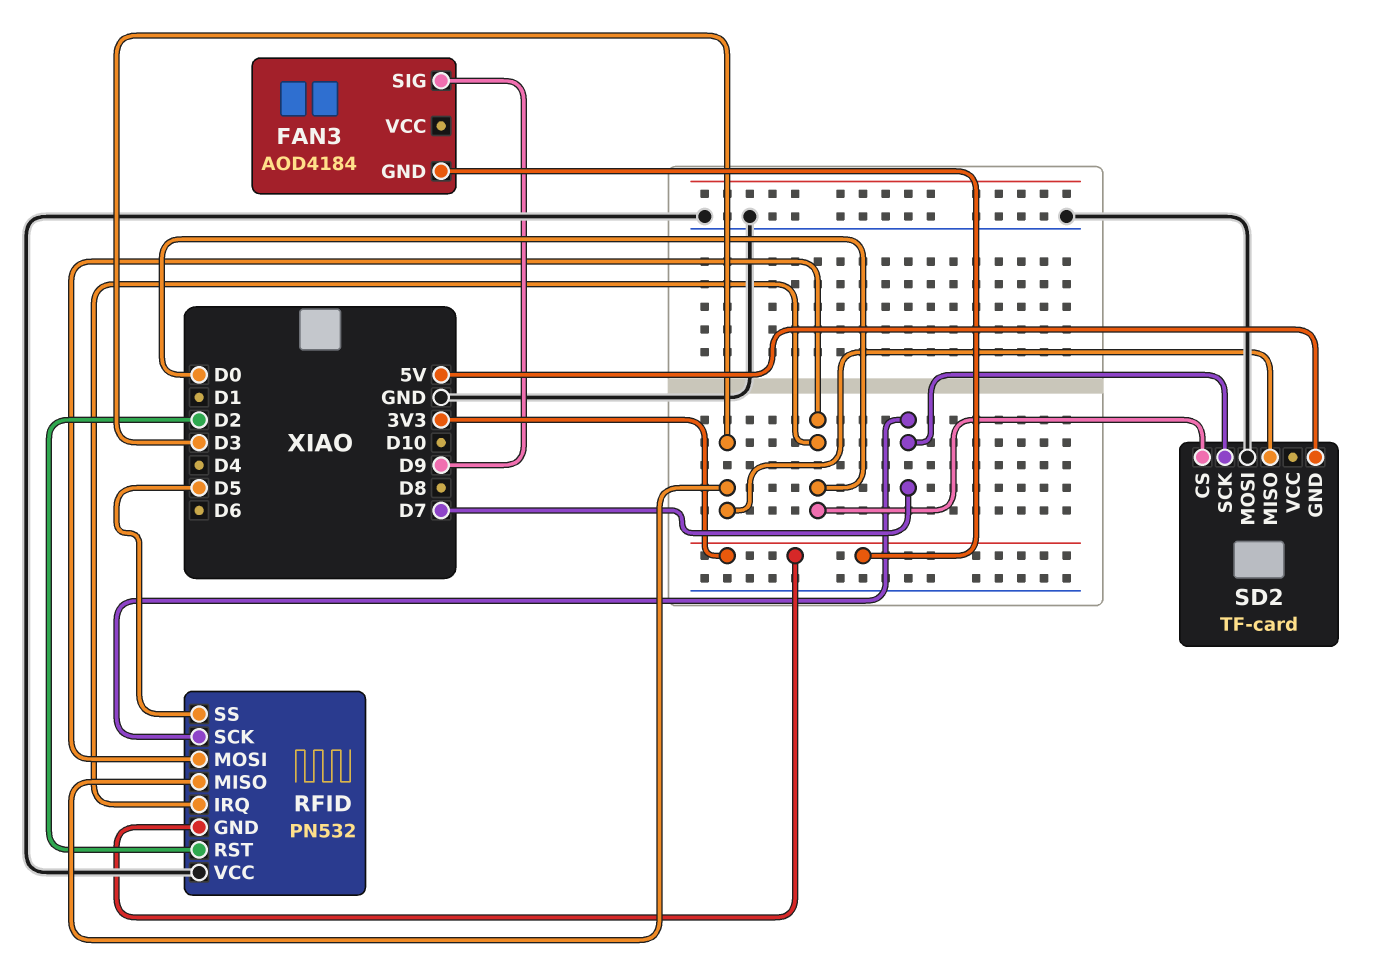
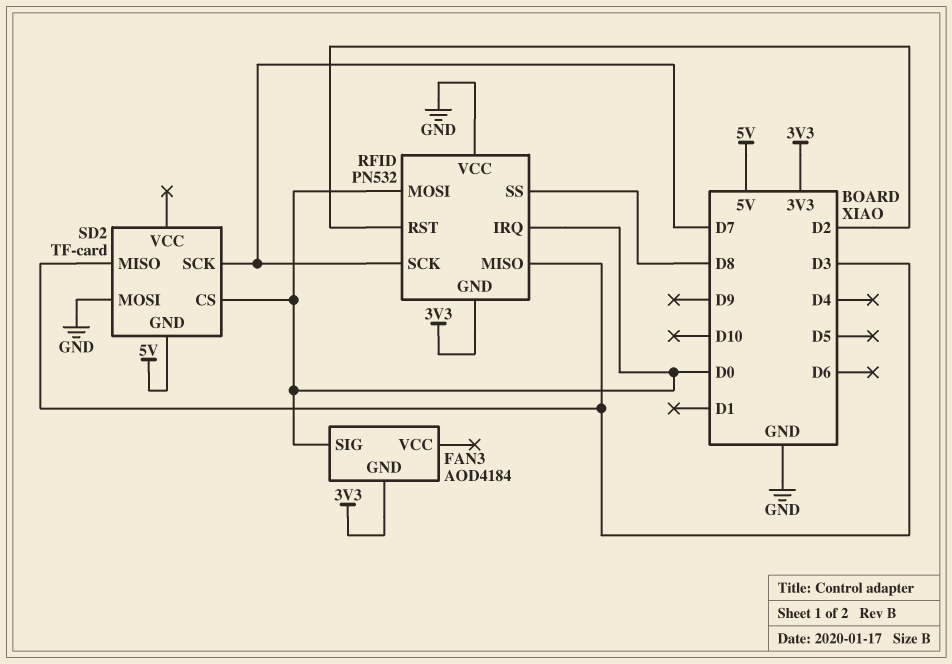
FAN3 pin SIG: D9 -> D0
RFID pin SS: D5 -> D8

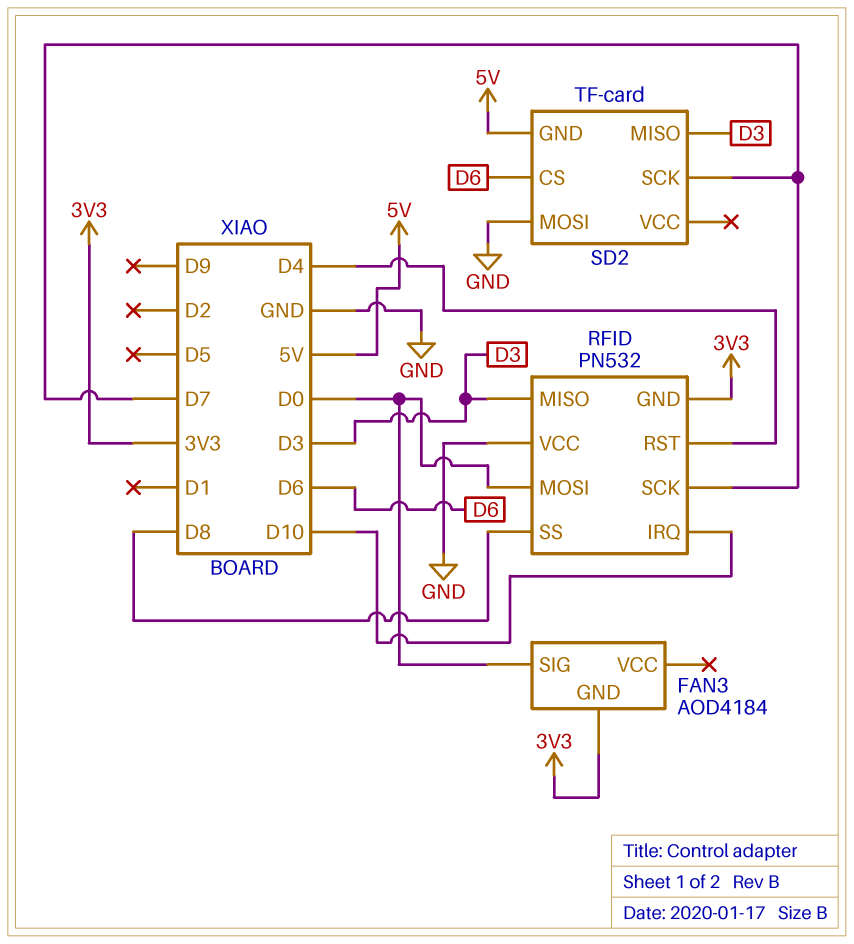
RFID pin IRQ: D0 -> D10
RFID pin RST: D2 -> D4
SD2 pin CS: D0 -> D6

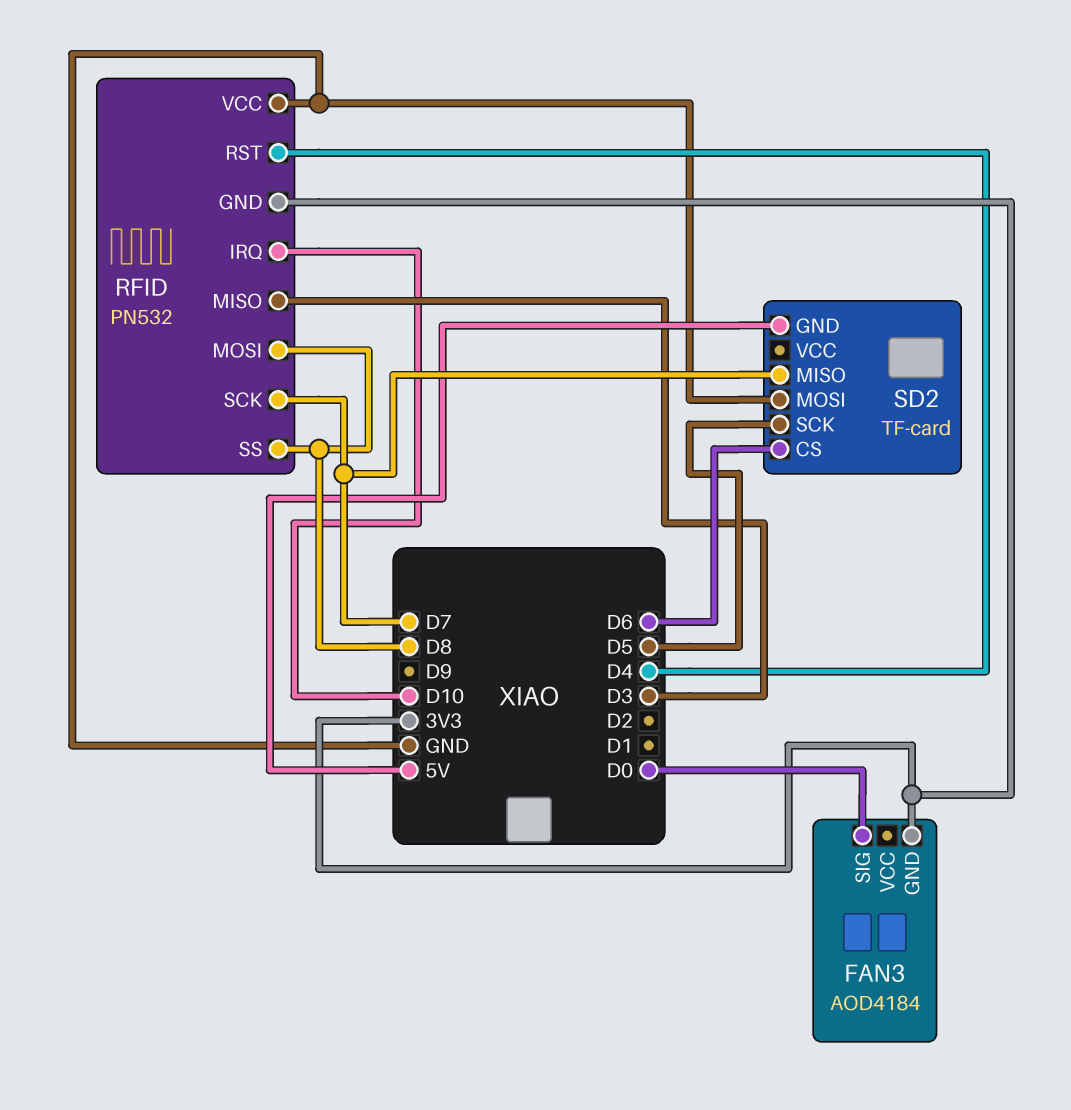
RFID pin MOSI: D0 -> D8
SD2 pin MISO: D3 -> D7
SD2 pin SCK: D7 -> D5

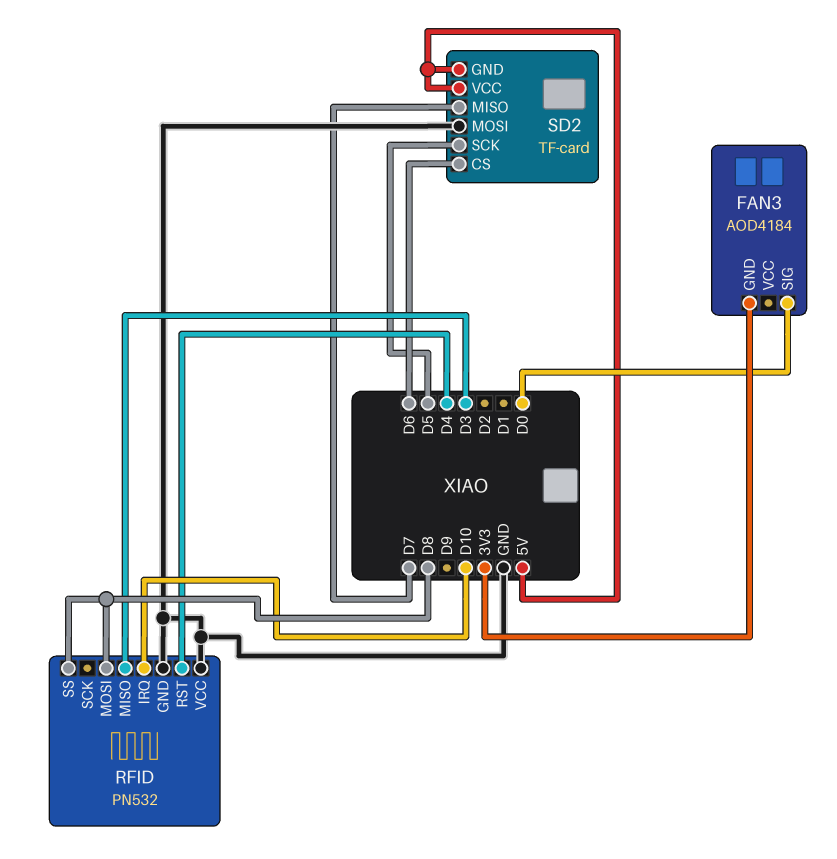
RFID pin GND: 3V3 -> GND
RFID pin SCK: D7 -> none
SD2 pin VCC: none -> 5V

